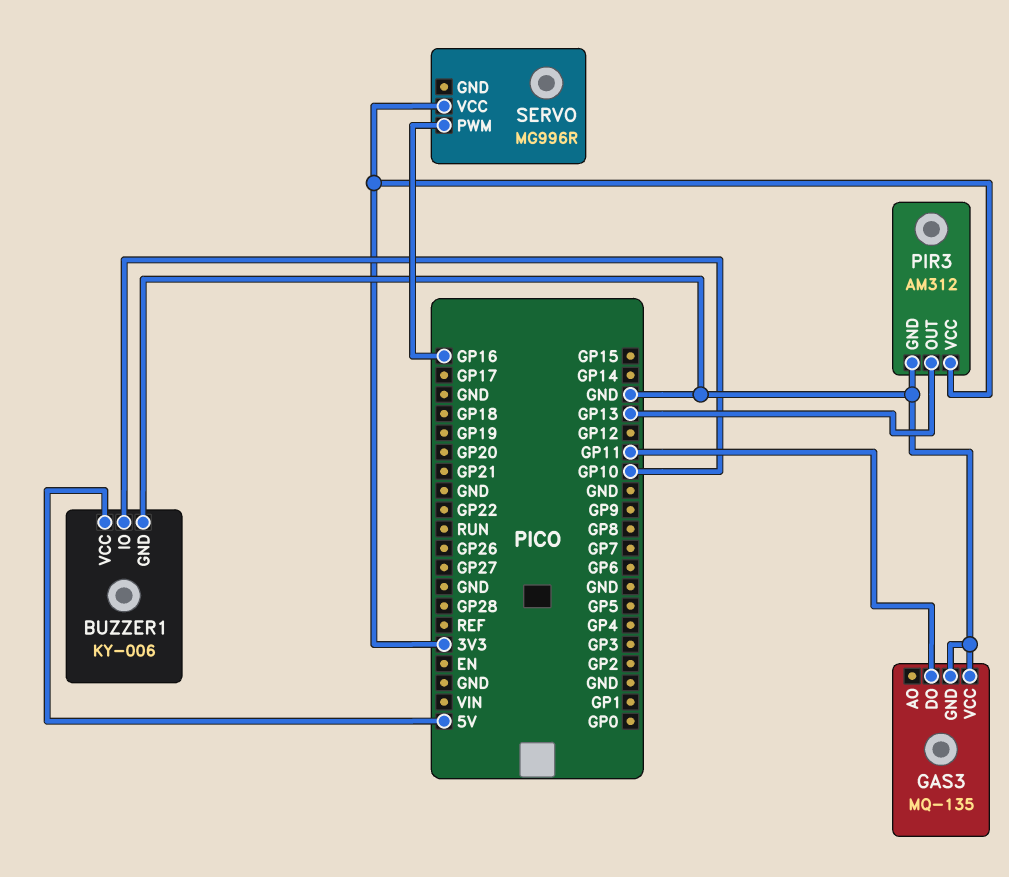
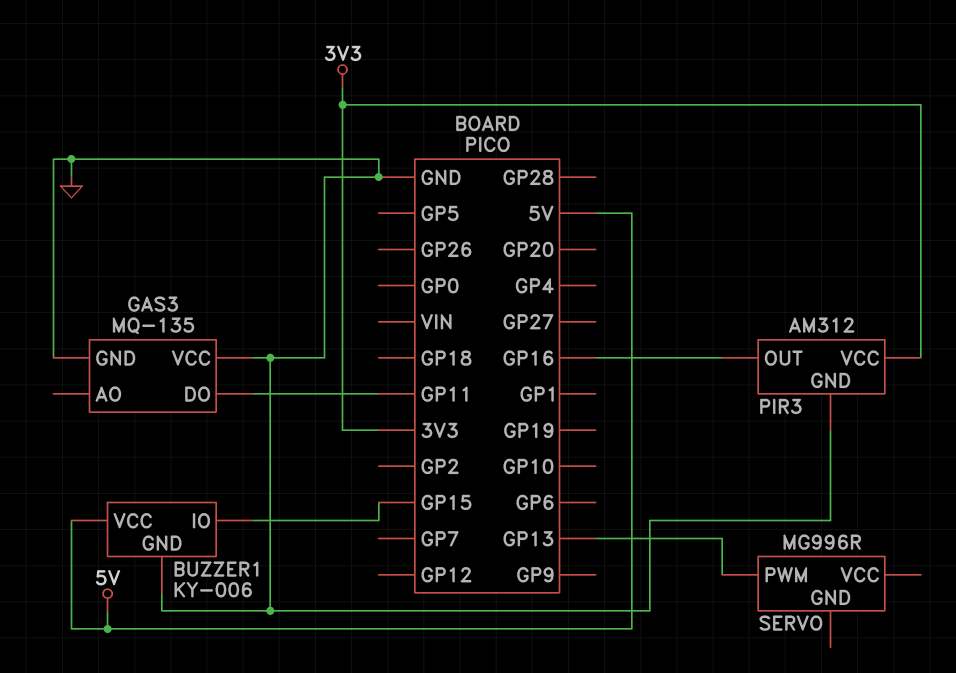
BUZZER1 pin IO: GP10 -> GP15
PIR3 pin OUT: GP13 -> GP16
SERVO pin PWM: GP16 -> GP13
SERVO pin VCC: 3V3 -> none

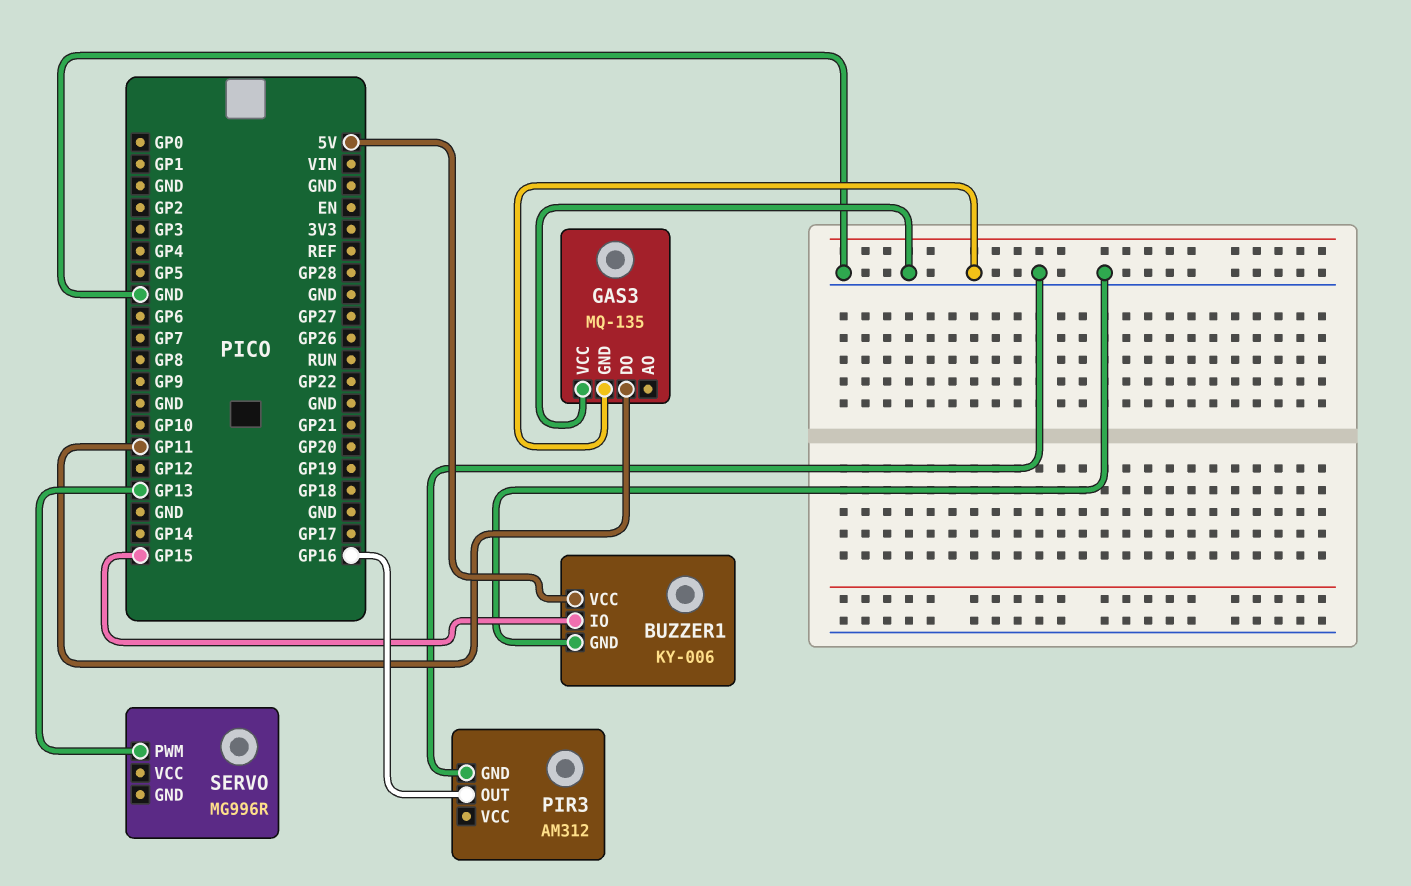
PIR3 pin VCC: 3V3 -> none

